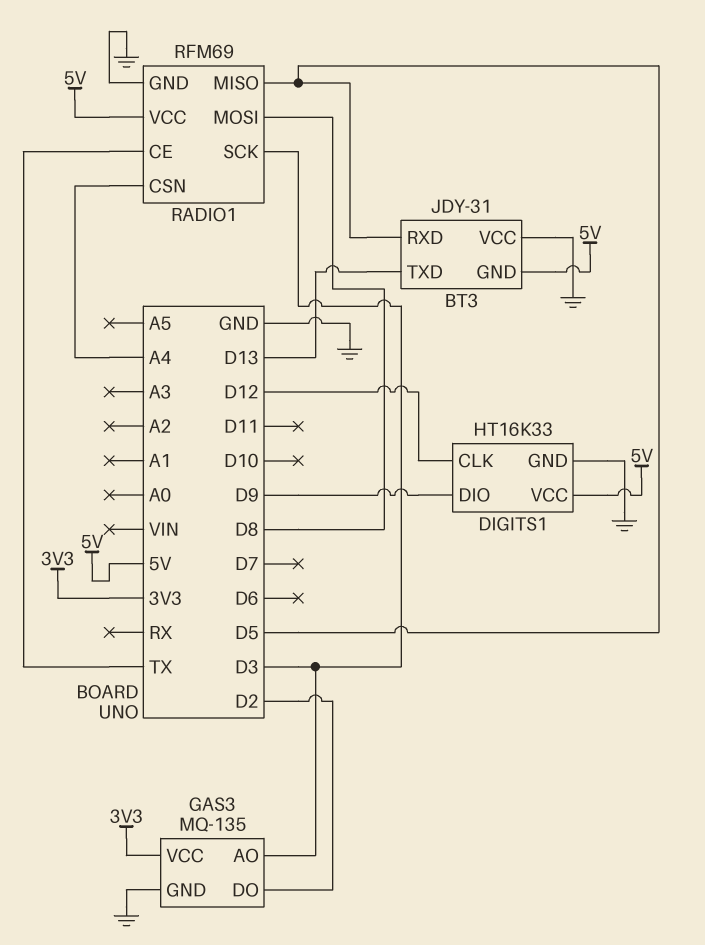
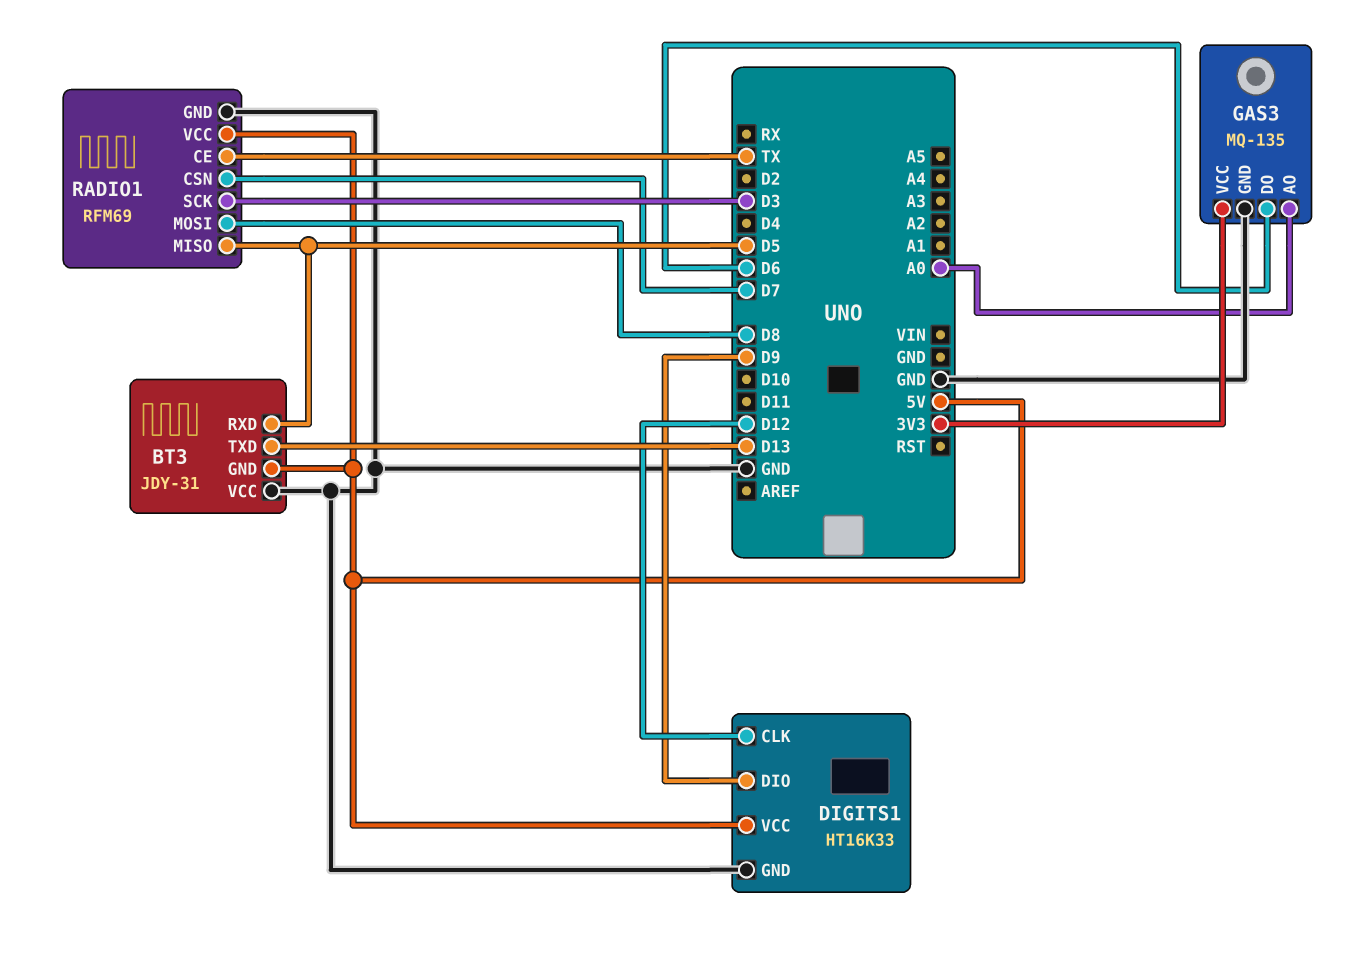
GAS3 pin AO: D3 -> A0
GAS3 pin DO: D2 -> D6
RADIO1 pin CSN: A4 -> D7

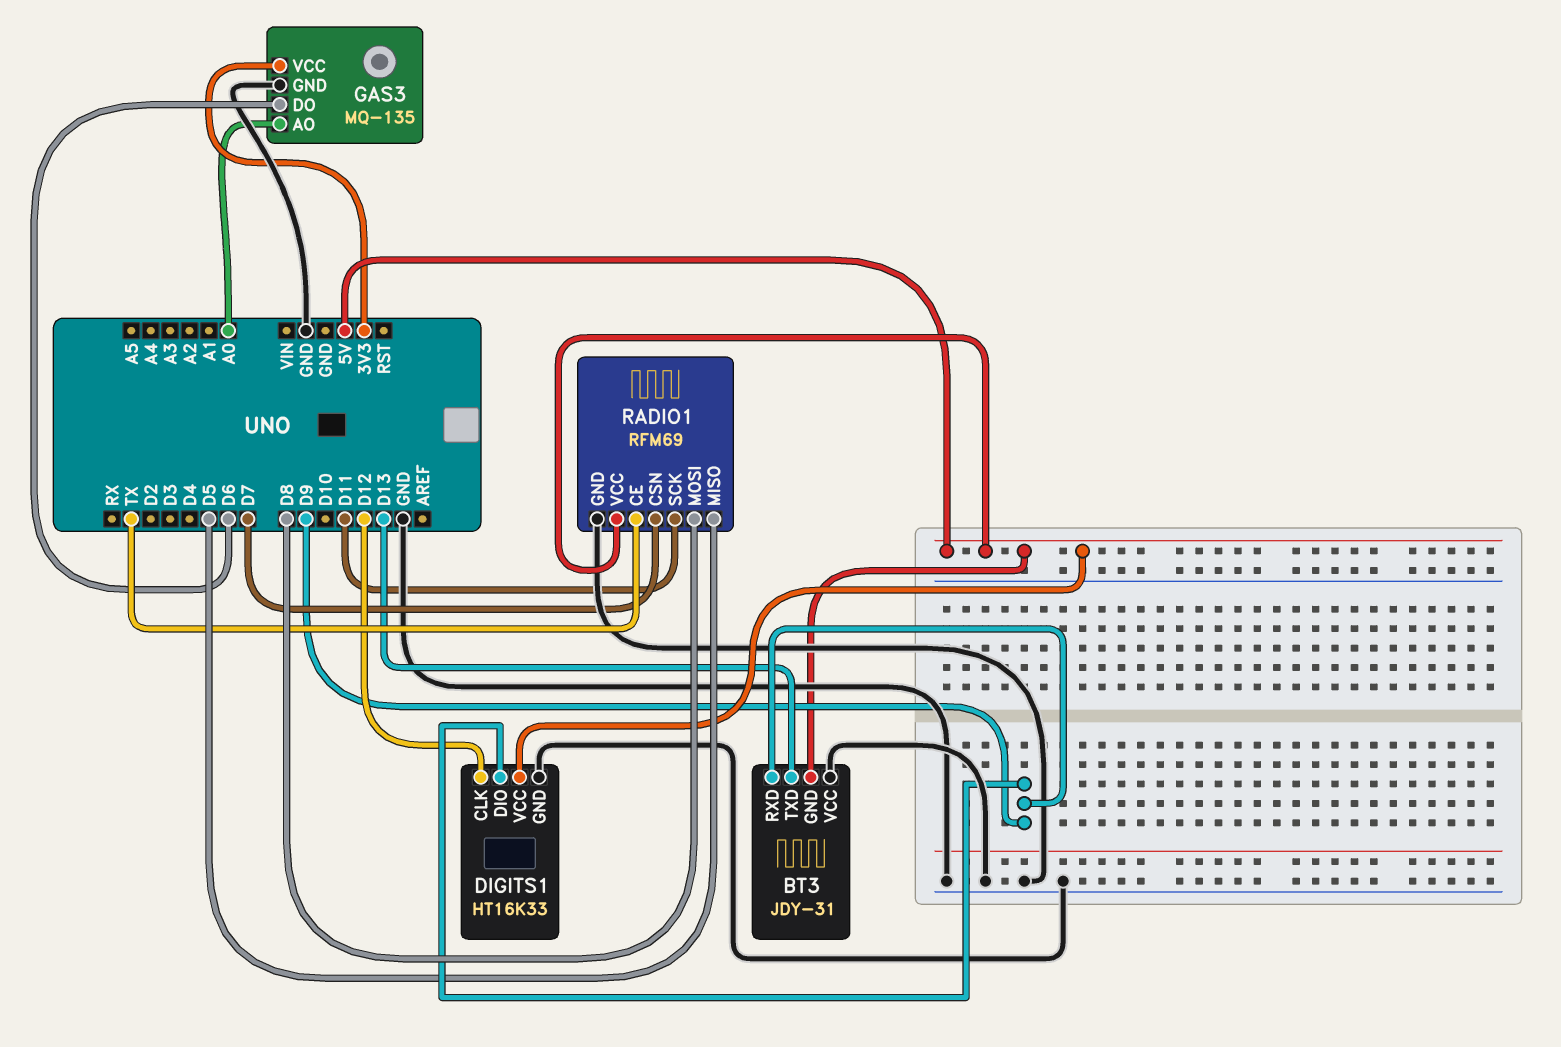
BT3 pin RXD: D5 -> D9
RADIO1 pin SCK: D3 -> D11

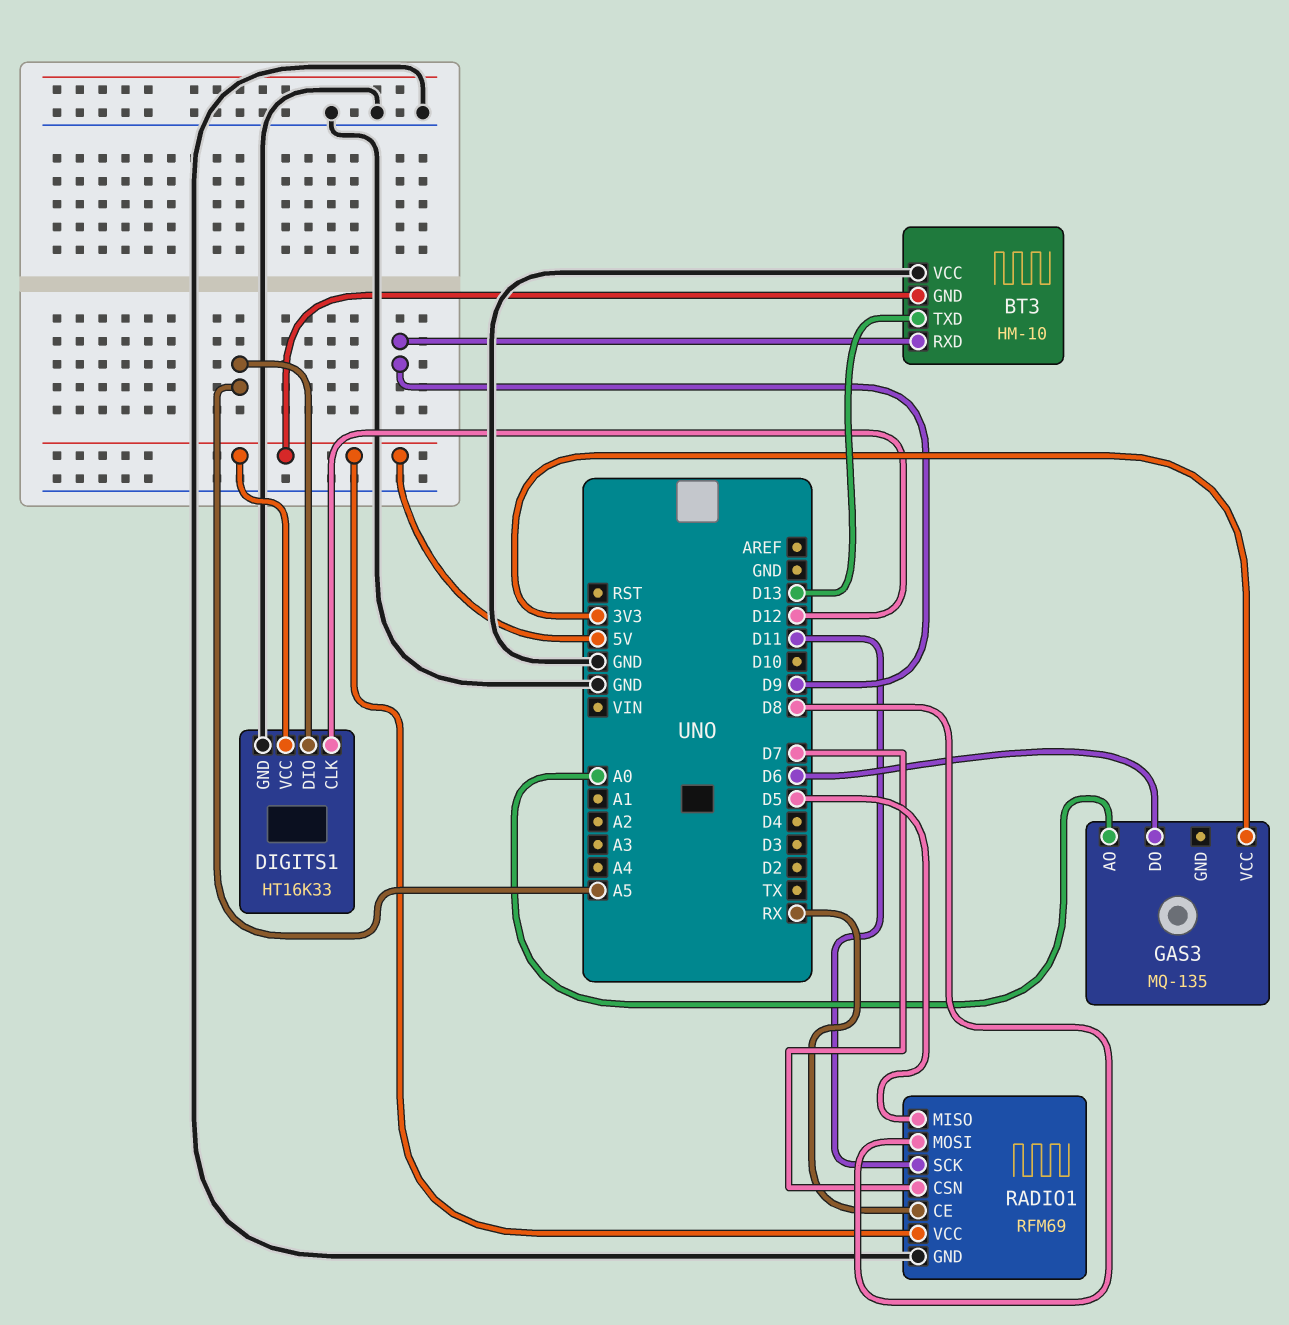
BT3: JDY-31 -> HM-10
DIGITS1 pin DIO: D9 -> A5
GAS3 pin GND: GND -> none
RADIO1 pin CE: TX -> RX

